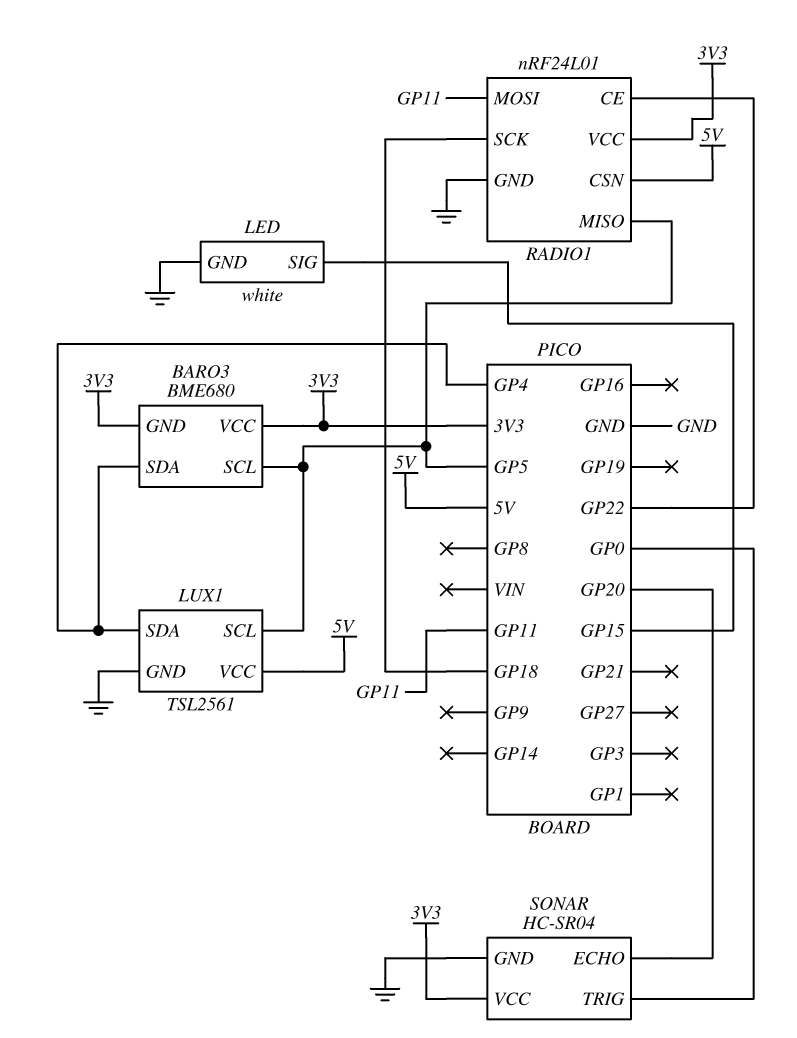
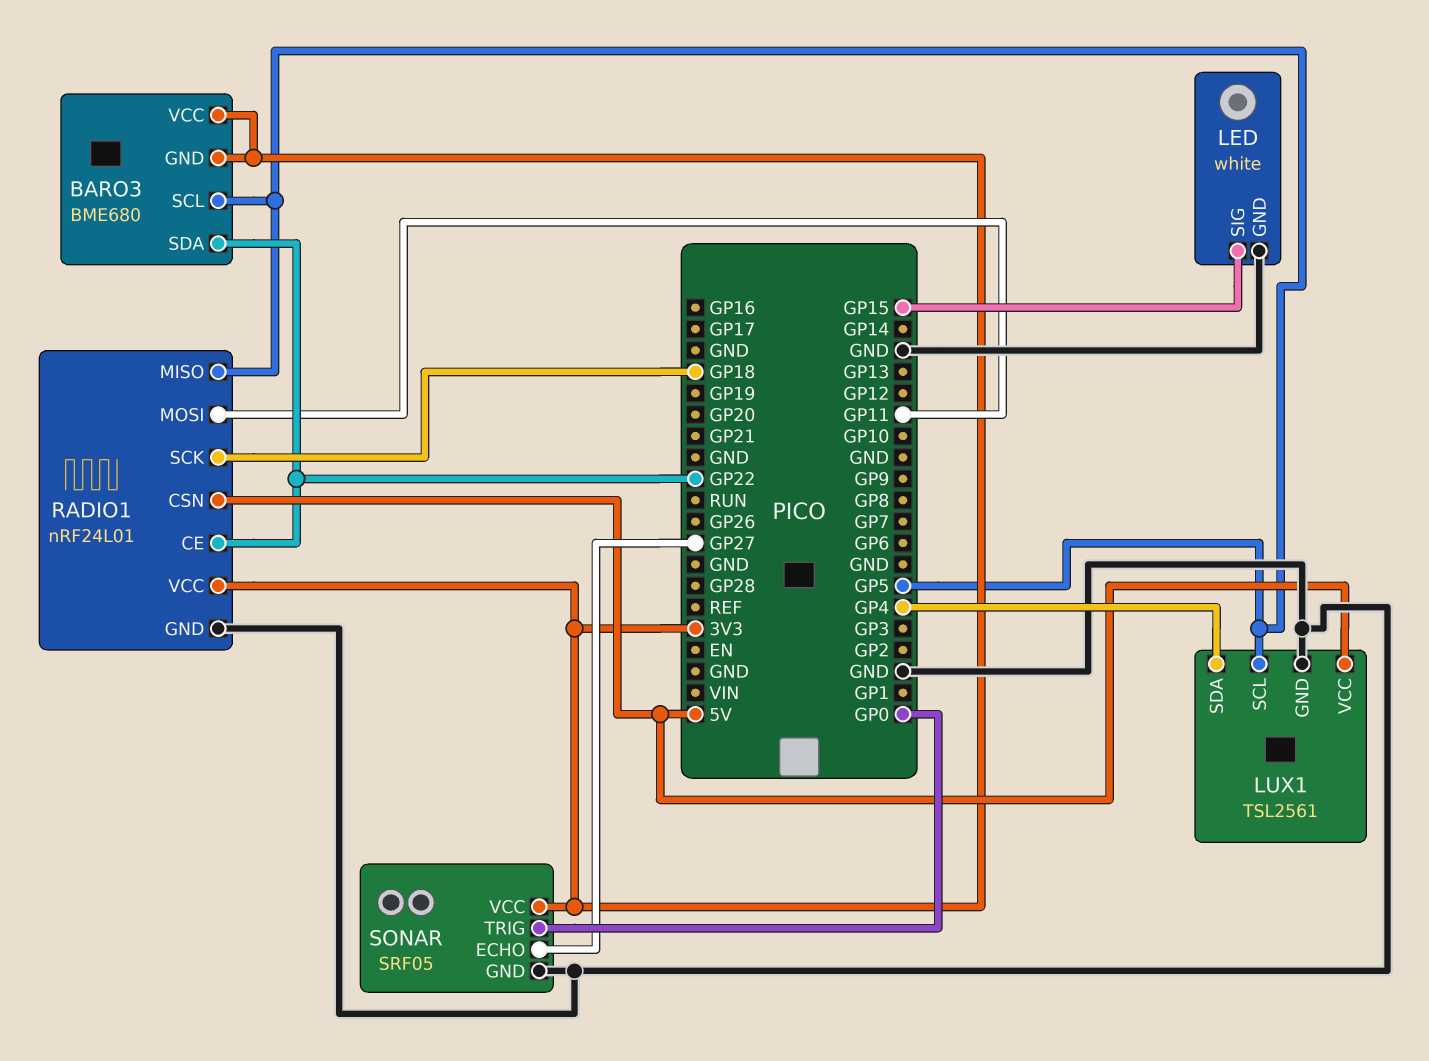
BARO3 pin SDA: GP4 -> GP22
SONAR: HC-SR04 -> SRF05
SONAR pin ECHO: GP20 -> GP27

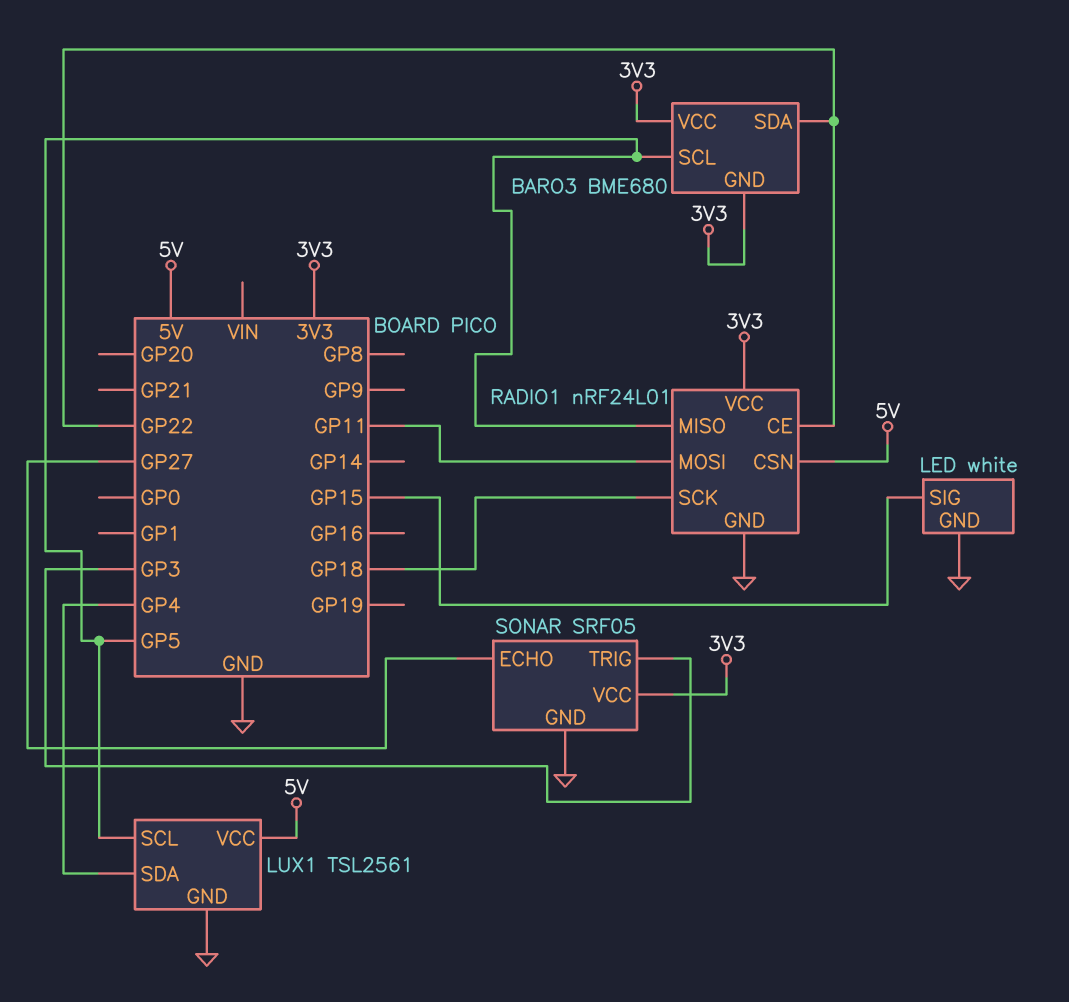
SONAR pin TRIG: GP0 -> GP3

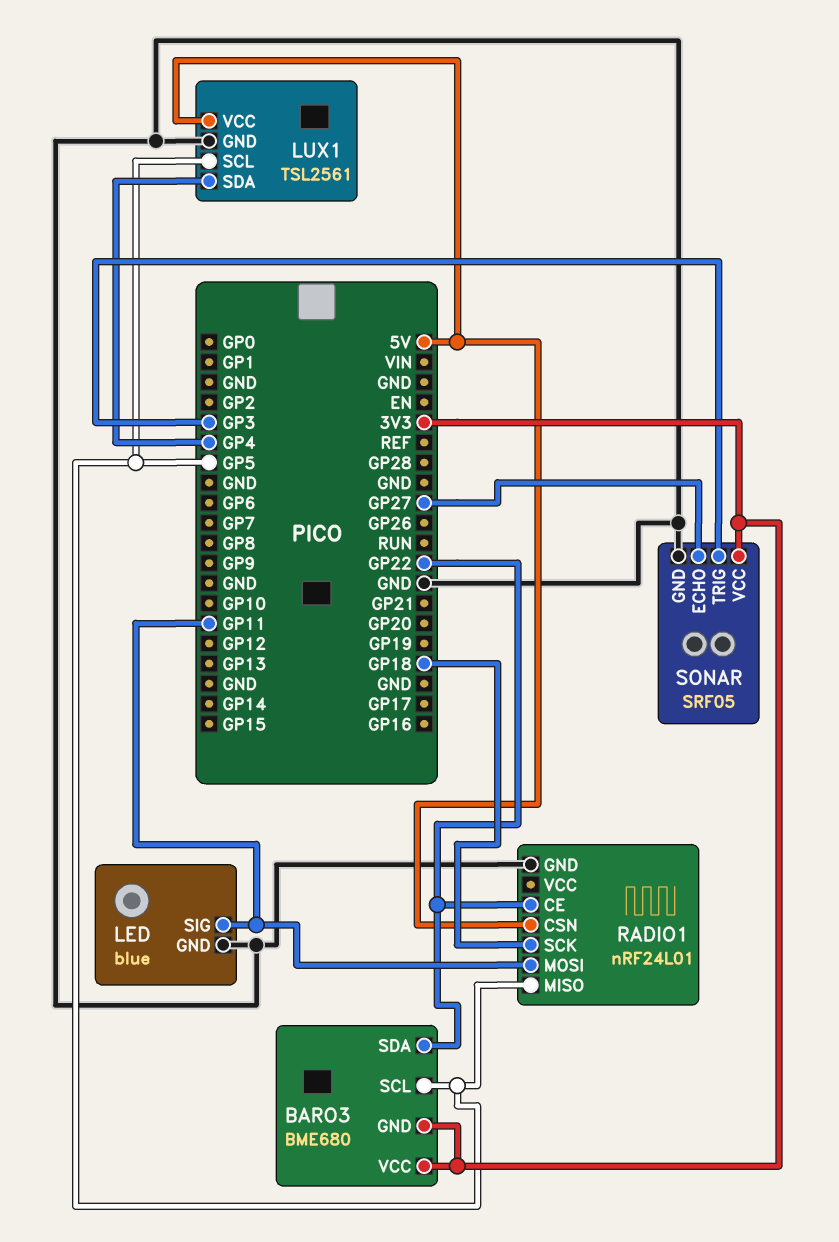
LED: white -> blue
LED pin SIG: GP15 -> GP11
RADIO1 pin VCC: 3V3 -> none

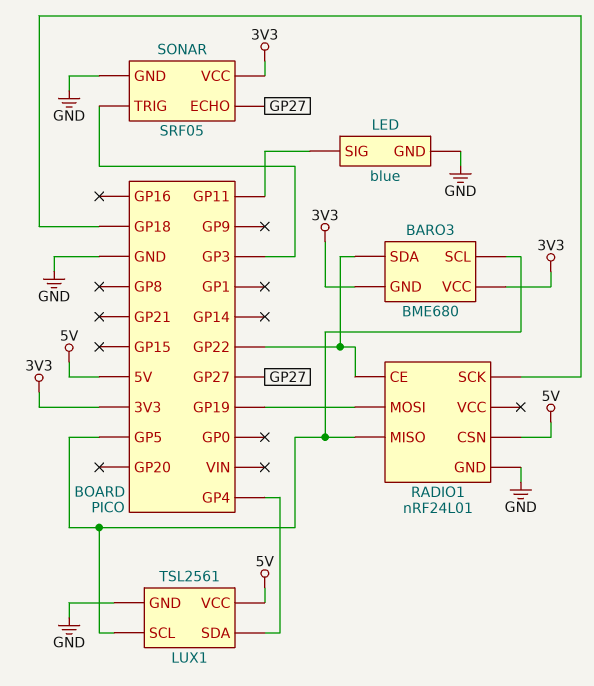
RADIO1 pin MOSI: GP11 -> GP19

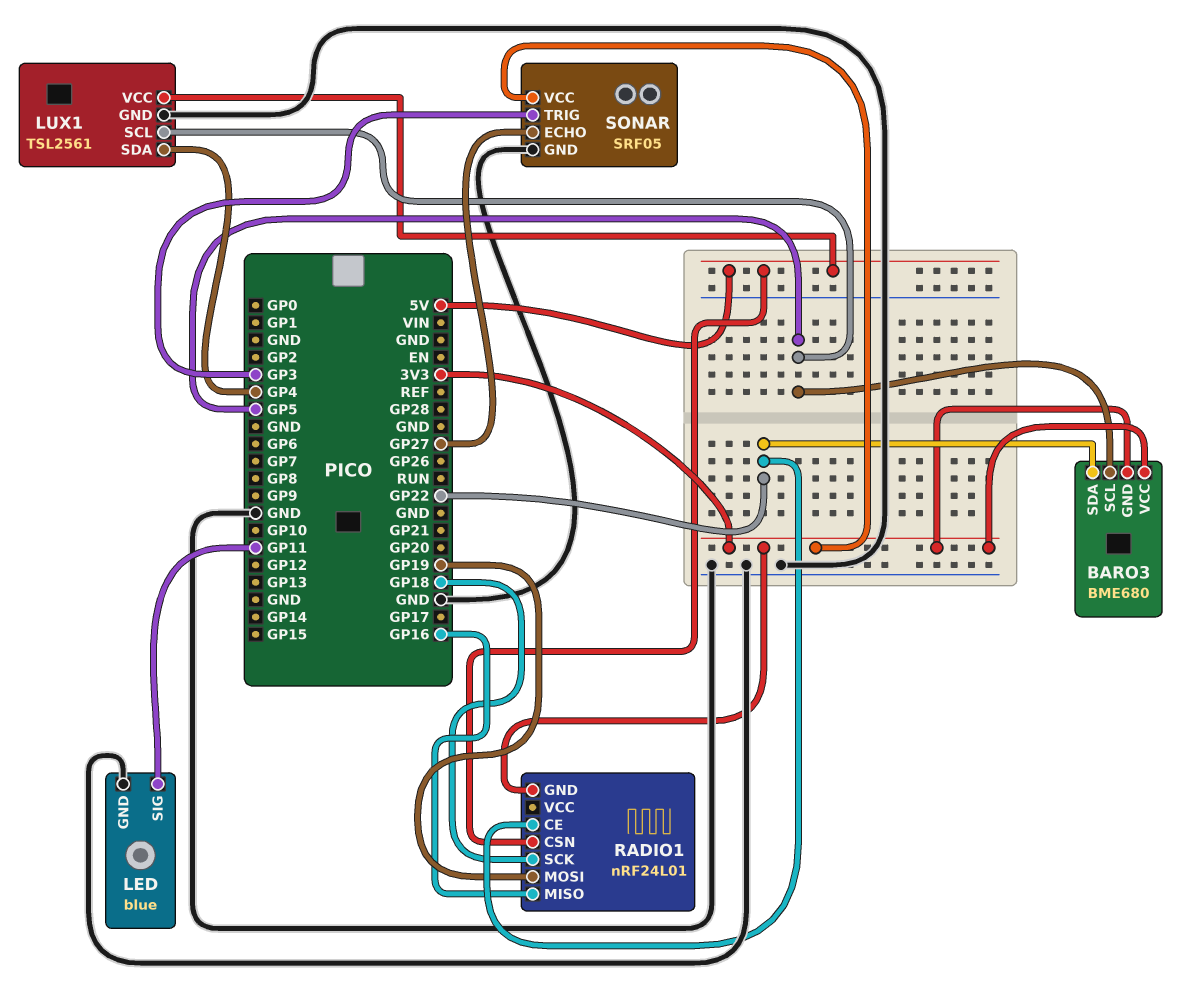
RADIO1 pin GND: GND -> 3V3
RADIO1 pin MISO: GP5 -> GP16

